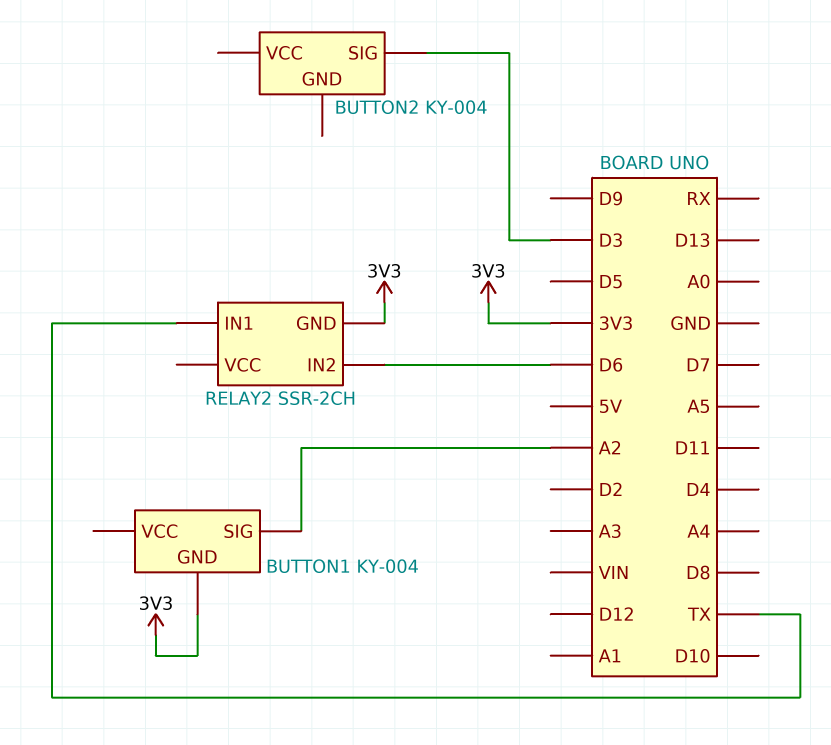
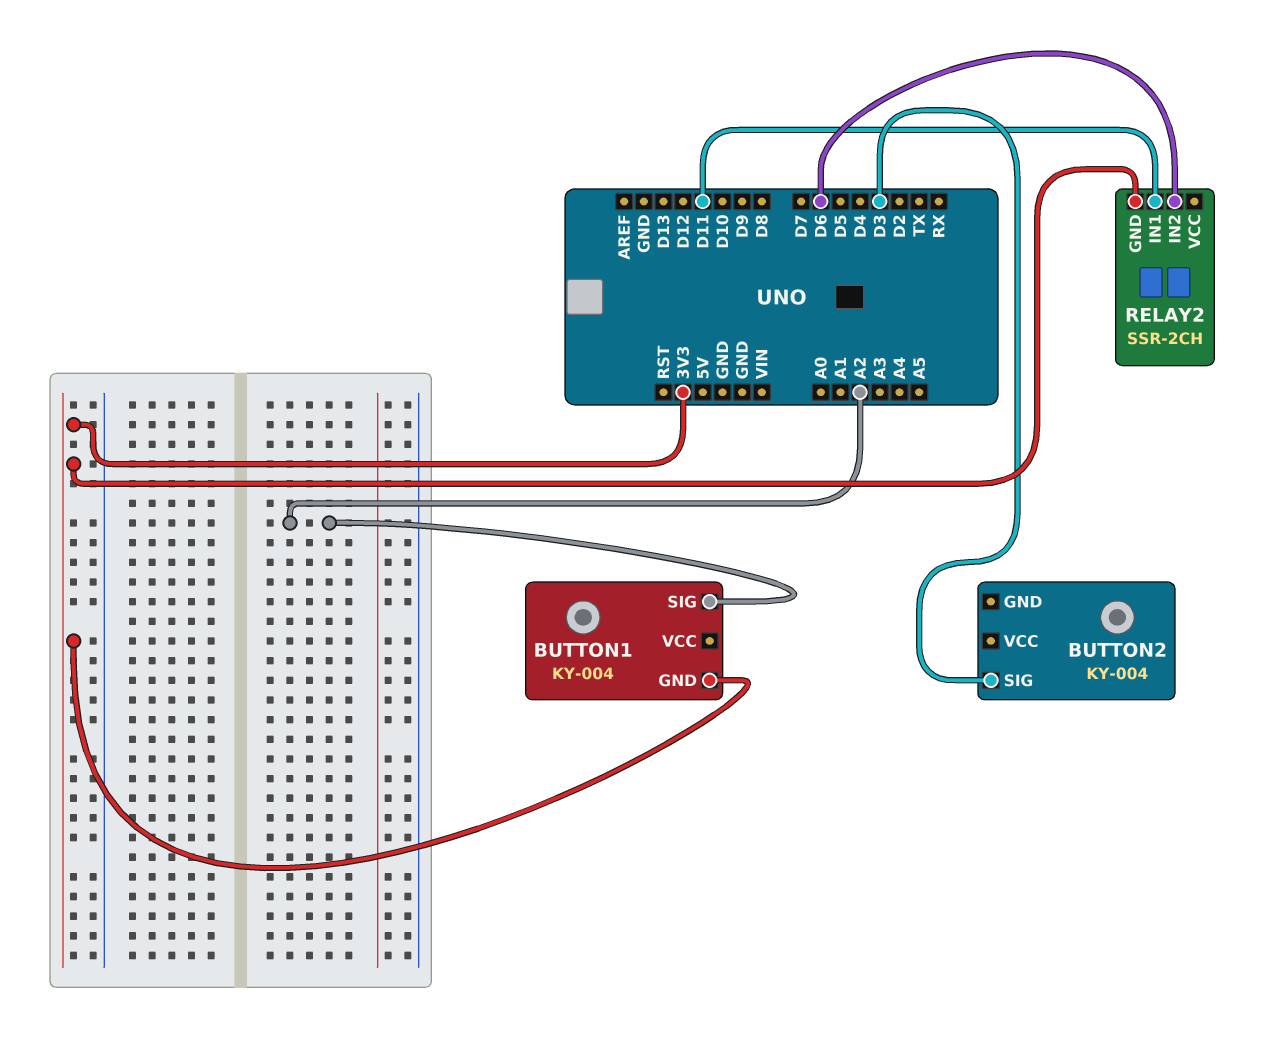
RELAY2 pin IN1: TX -> D11

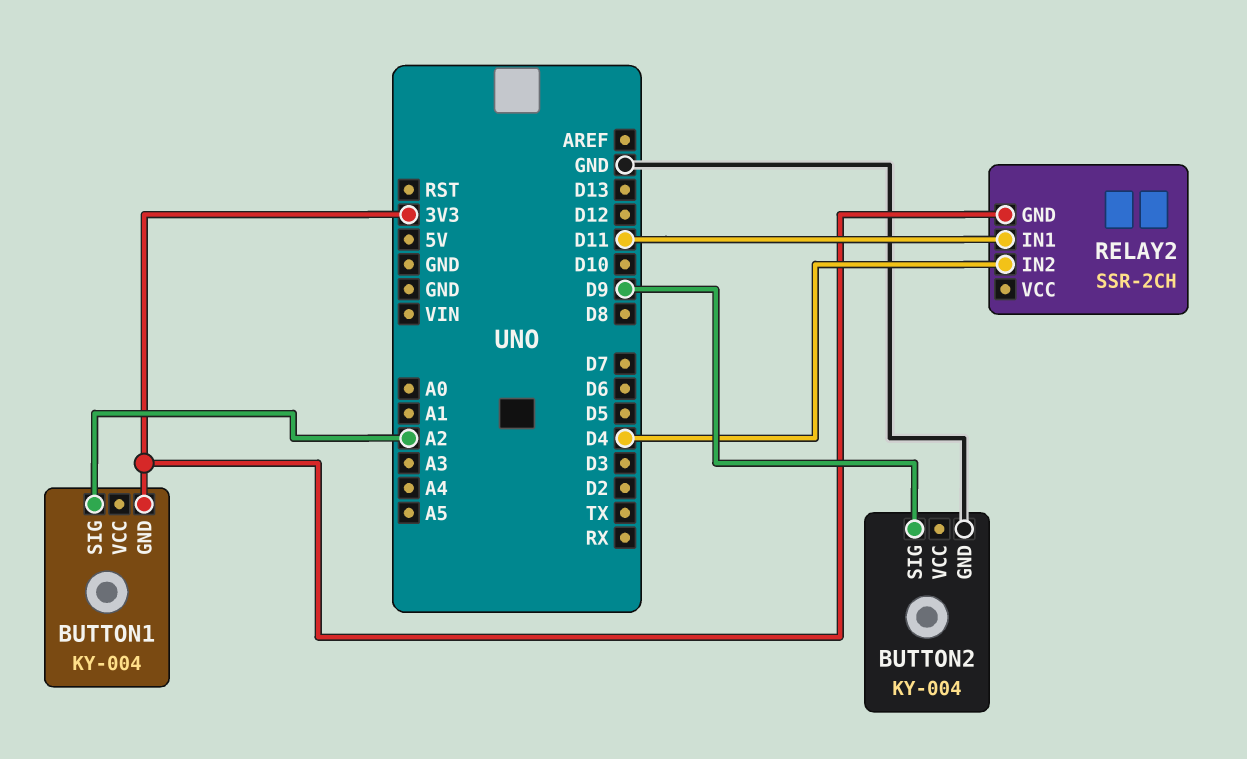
BUTTON2 pin GND: none -> GND
BUTTON2 pin SIG: D3 -> D9
RELAY2 pin IN2: D6 -> D4

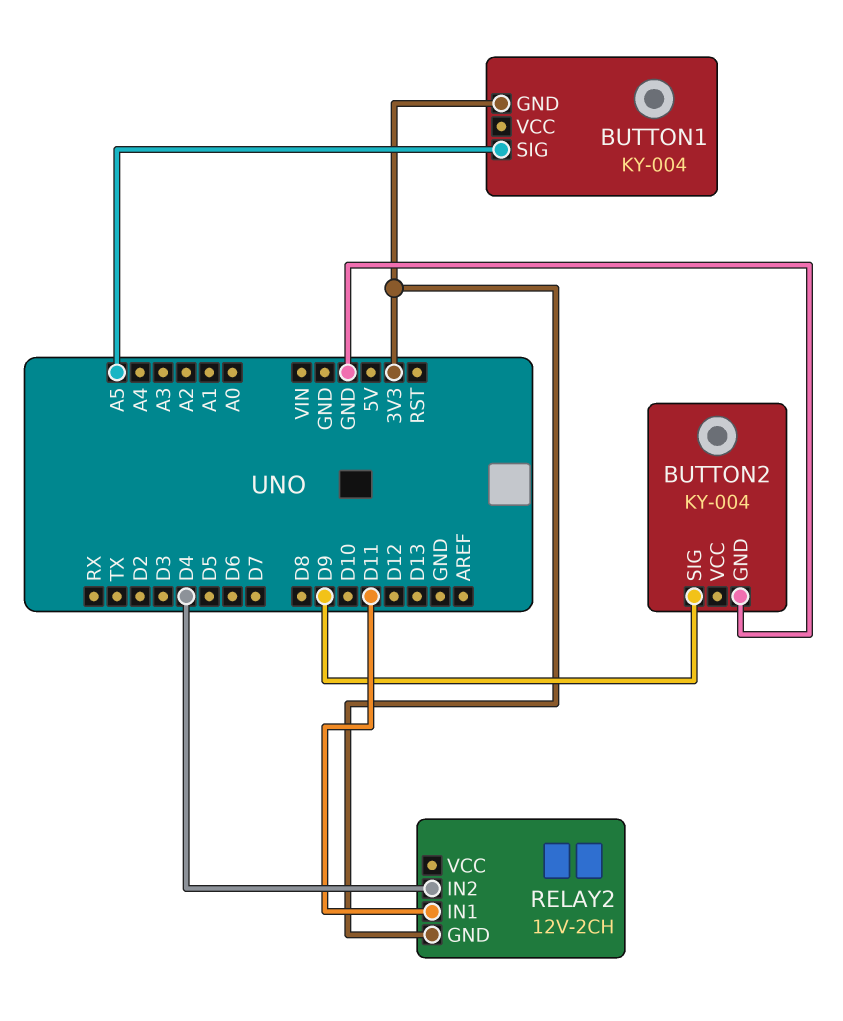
BUTTON1 pin SIG: A2 -> A5
RELAY2: SSR-2CH -> 12V-2CH

